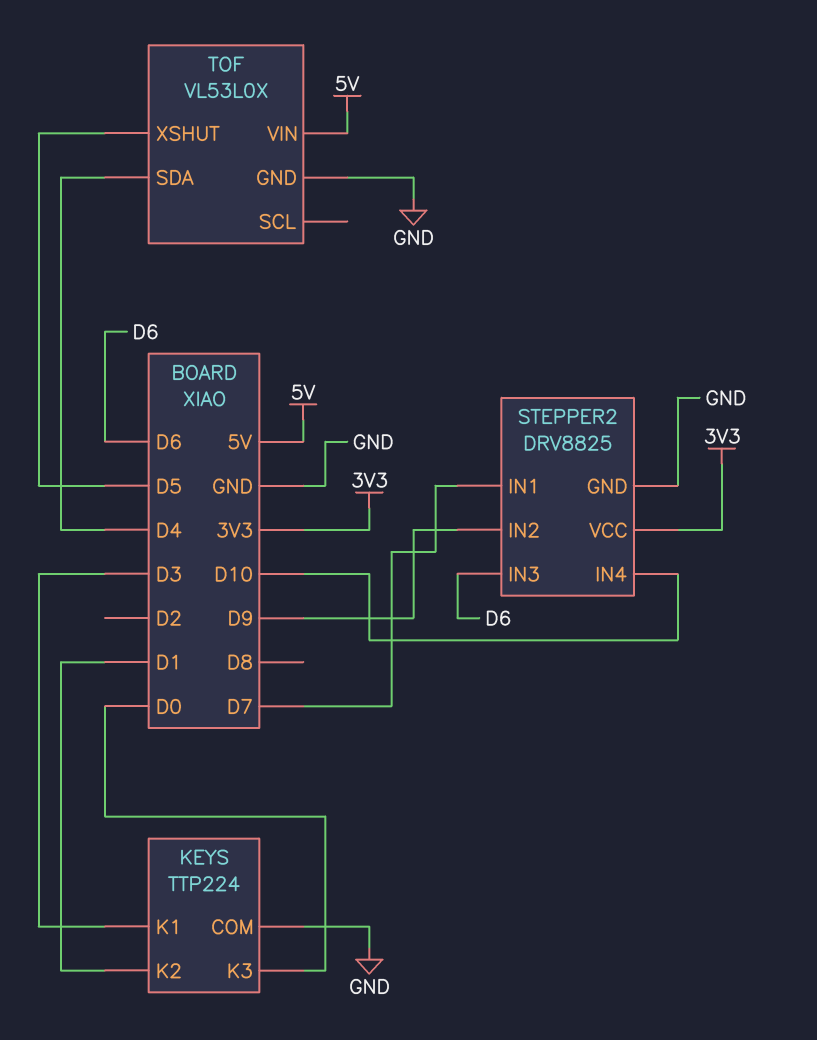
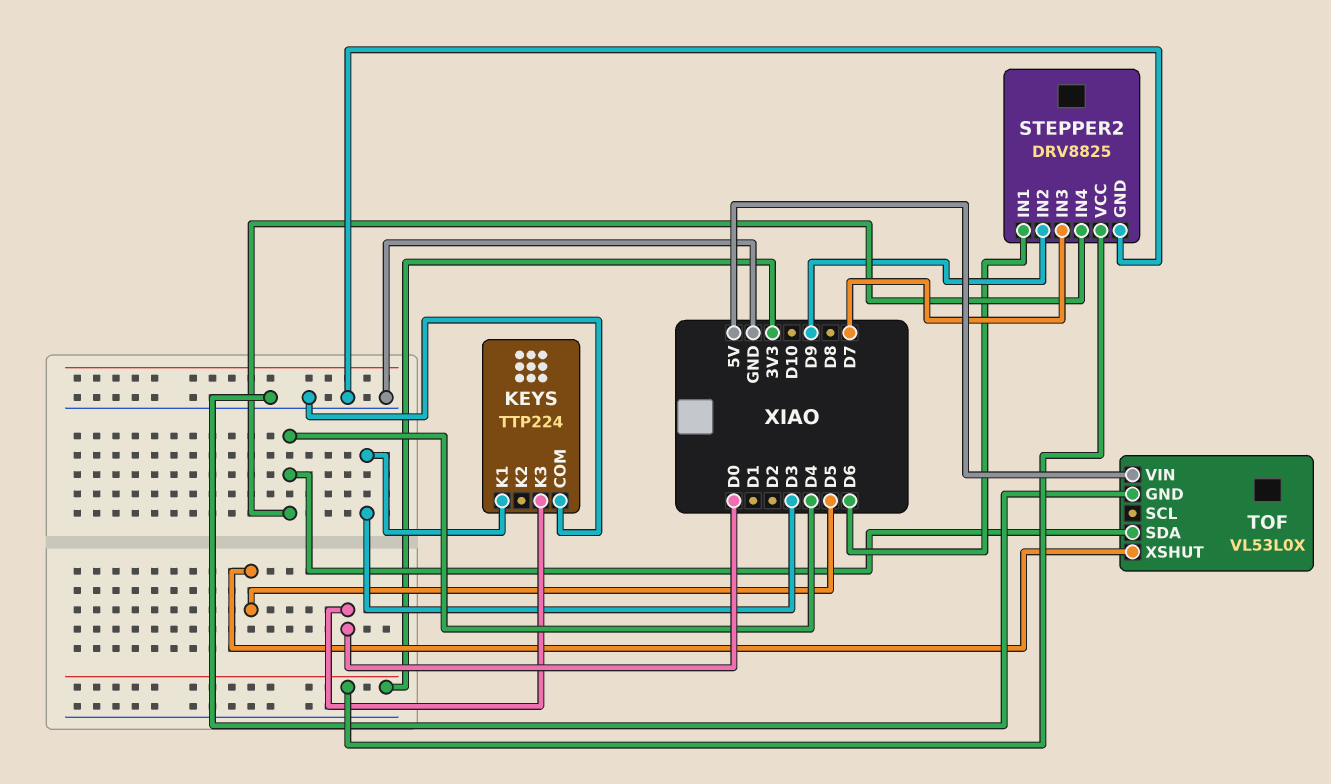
KEYS pin K2: D1 -> none
STEPPER2 pin IN1: D7 -> D6
STEPPER2 pin IN3: D6 -> D7
STEPPER2 pin IN4: D10 -> D4

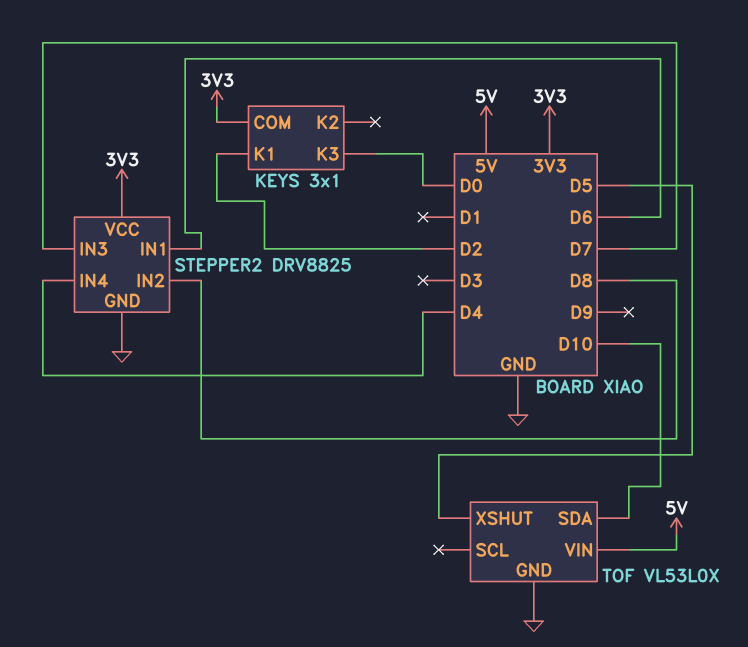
KEYS: TTP224 -> 3x1
KEYS pin COM: GND -> 3V3
KEYS pin K1: D3 -> D2
STEPPER2 pin IN2: D9 -> D8
TOF pin SDA: D4 -> D10

